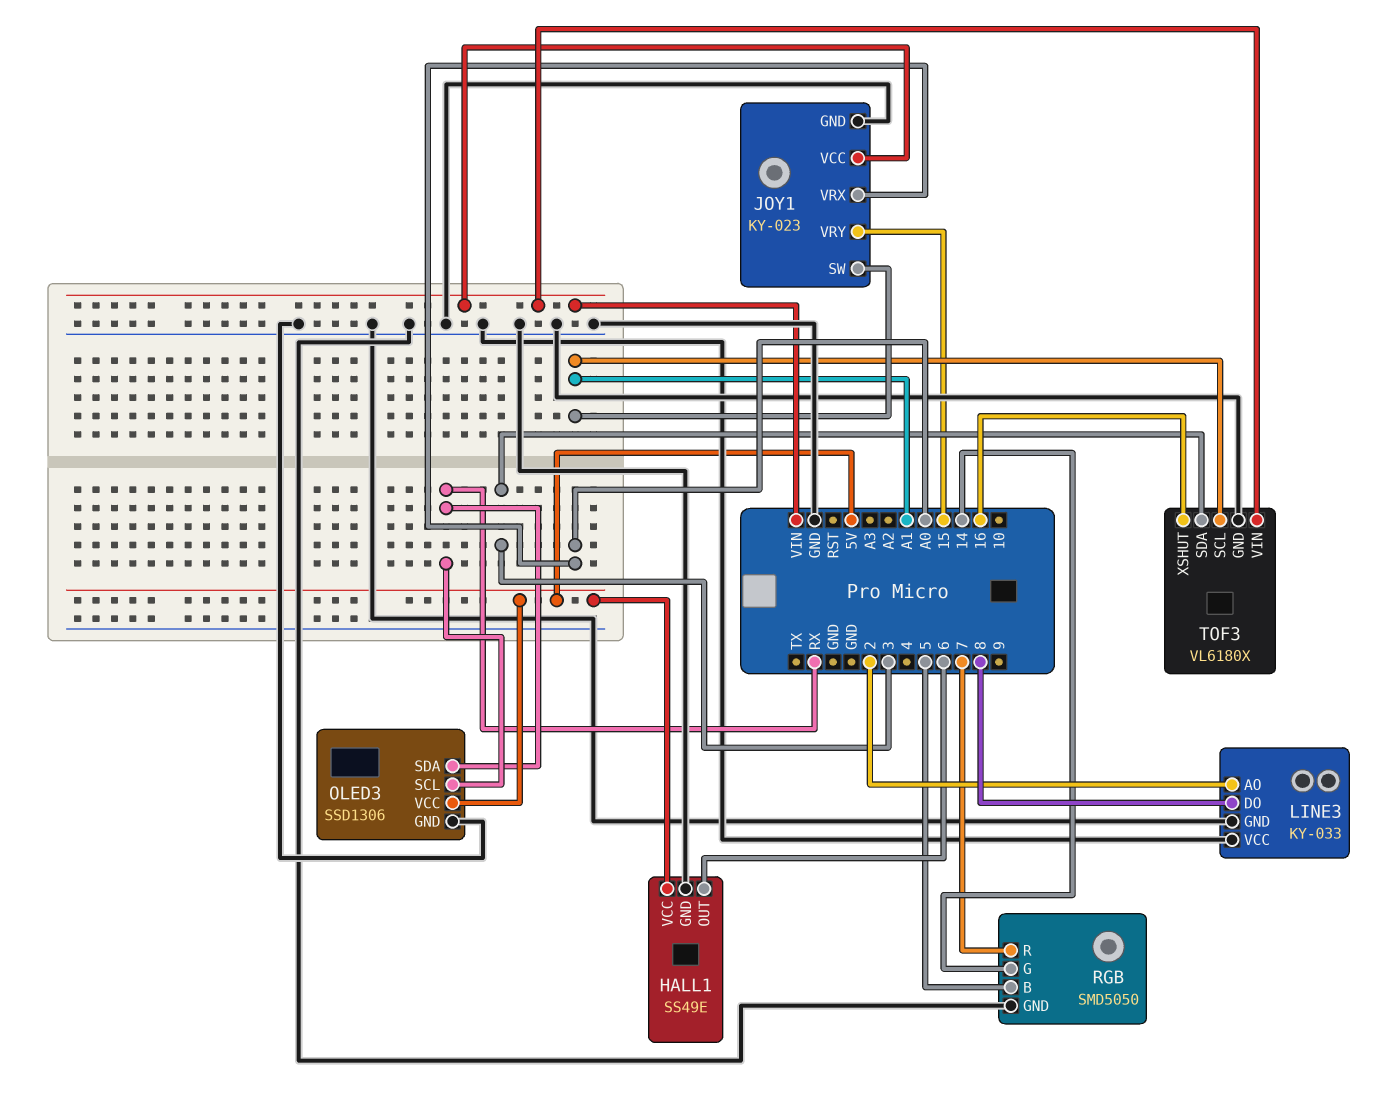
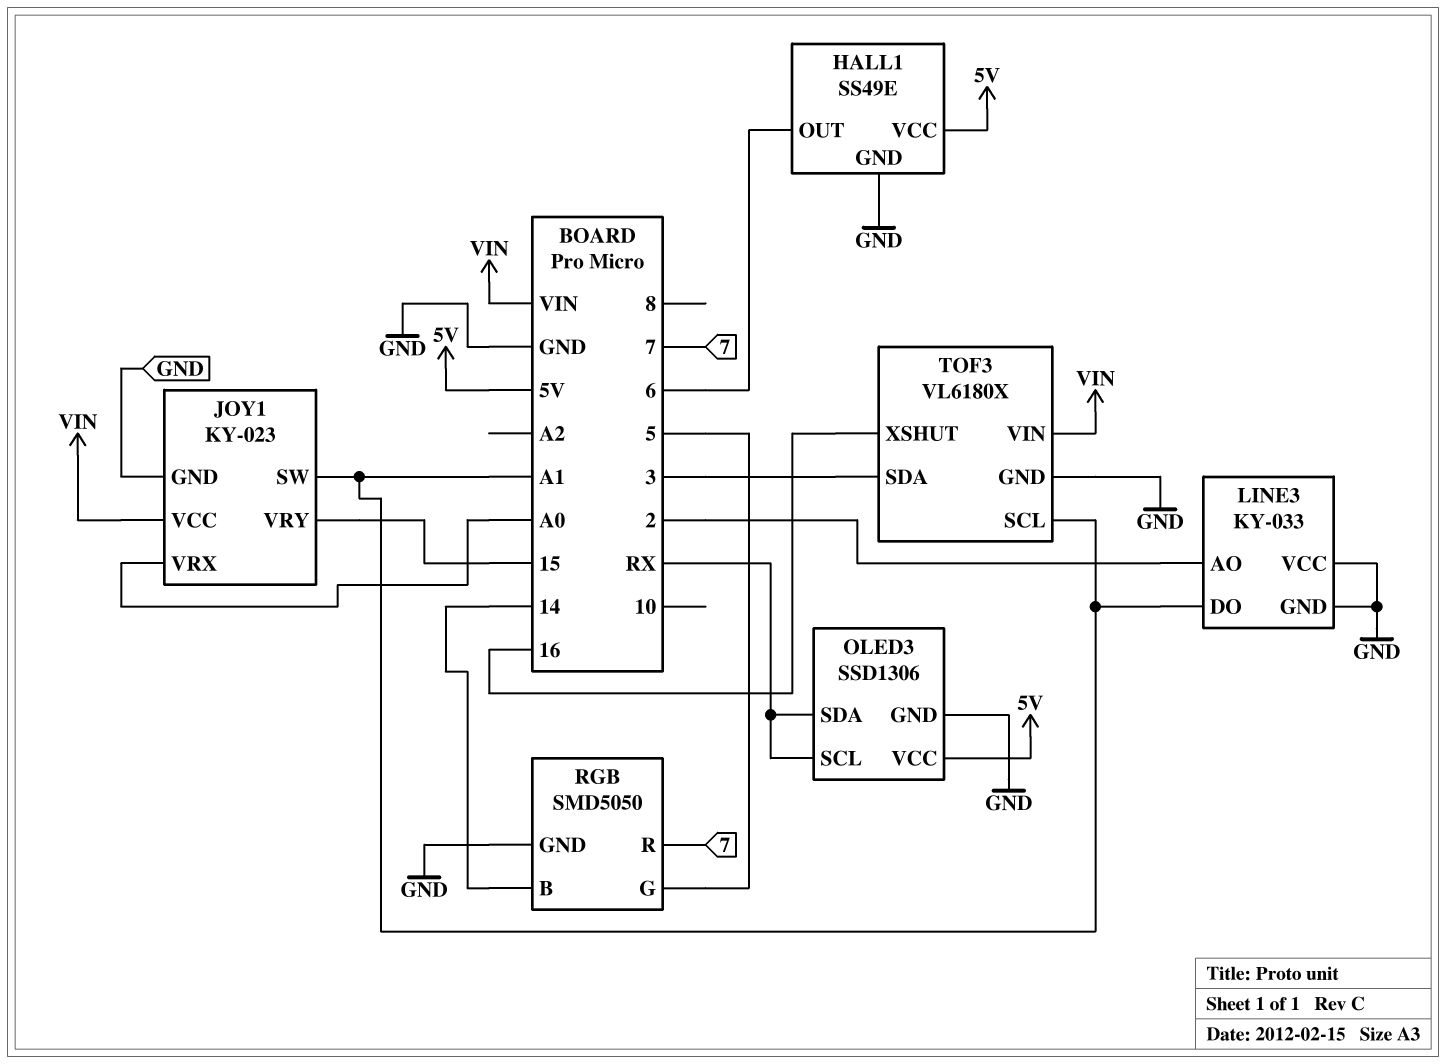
LINE3 pin DO: 8 -> A1
RGB pin B: 5 -> 14
RGB pin G: 14 -> 5

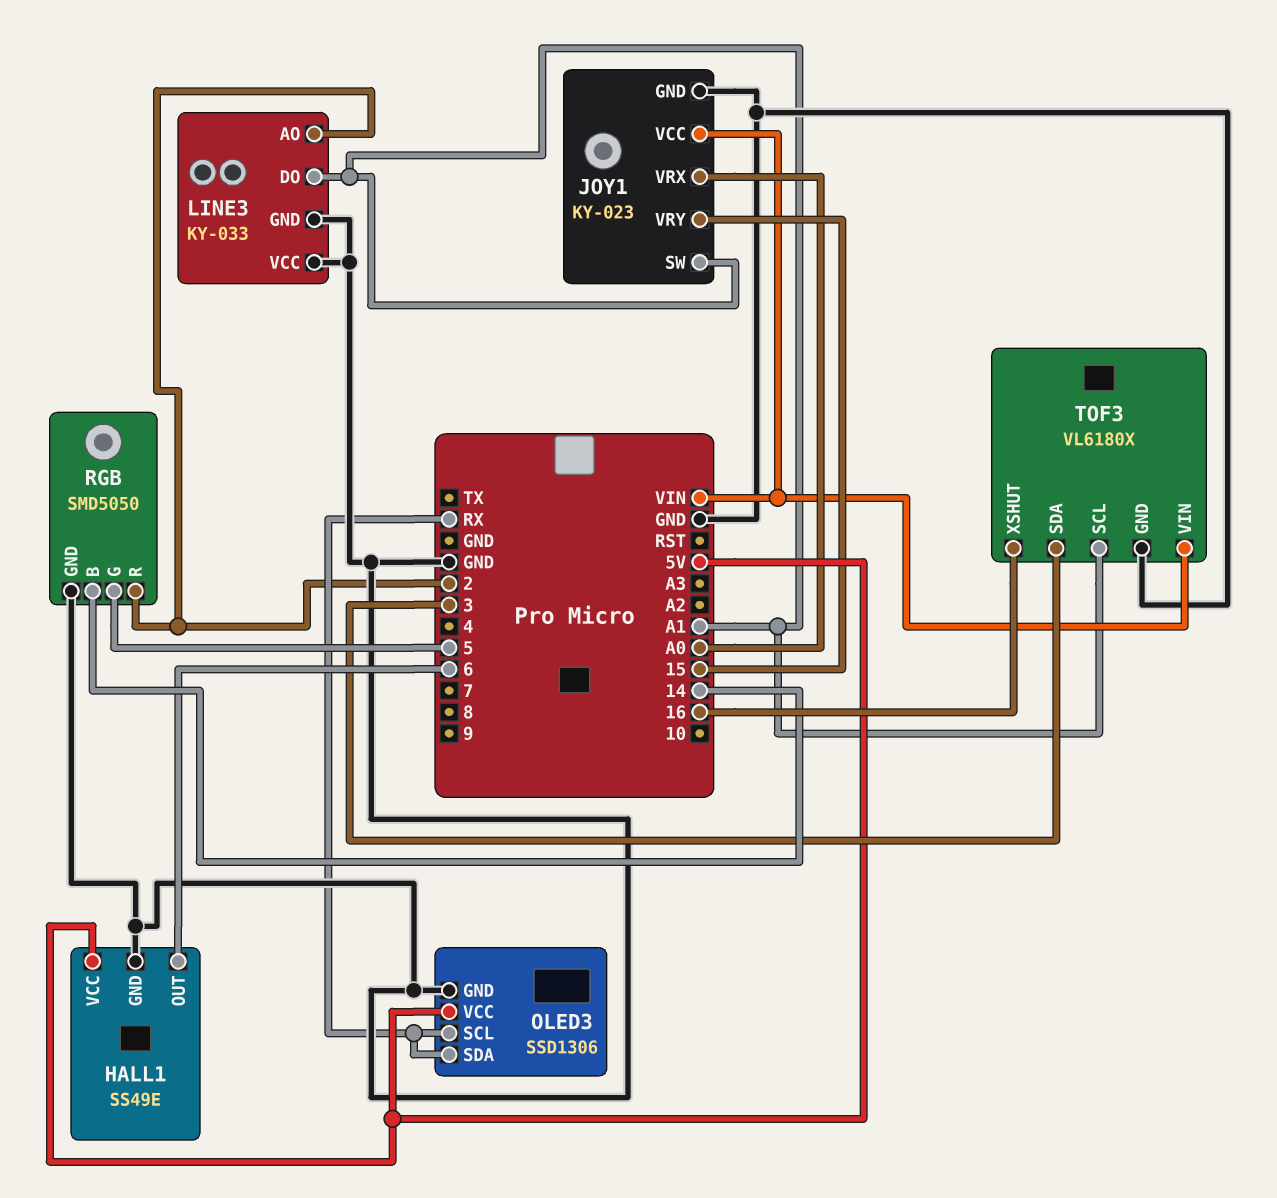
RGB pin R: 7 -> 2

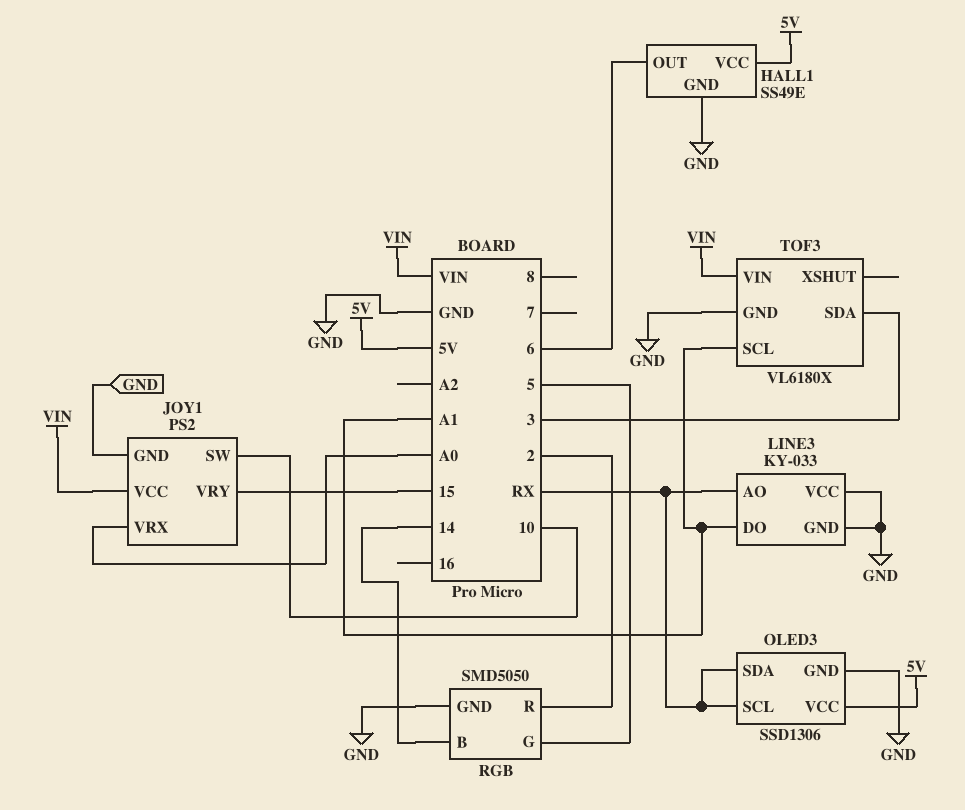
JOY1: KY-023 -> PS2
JOY1 pin SW: A1 -> 10
LINE3 pin AO: 2 -> RX
TOF3 pin XSHUT: 16 -> none

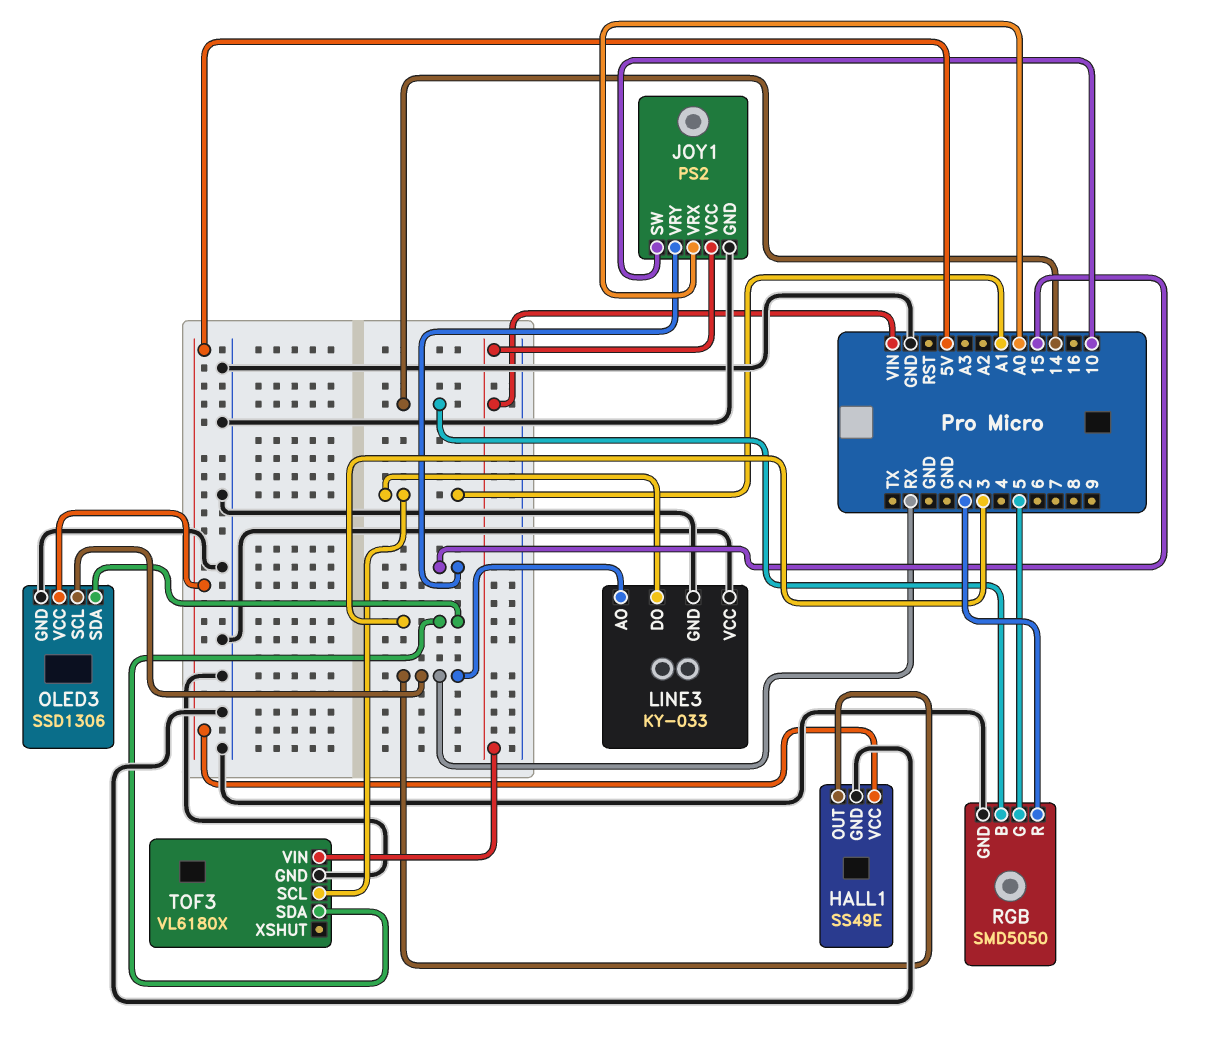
HALL1 pin OUT: 6 -> RX
OLED3 pin SDA: RX -> 3

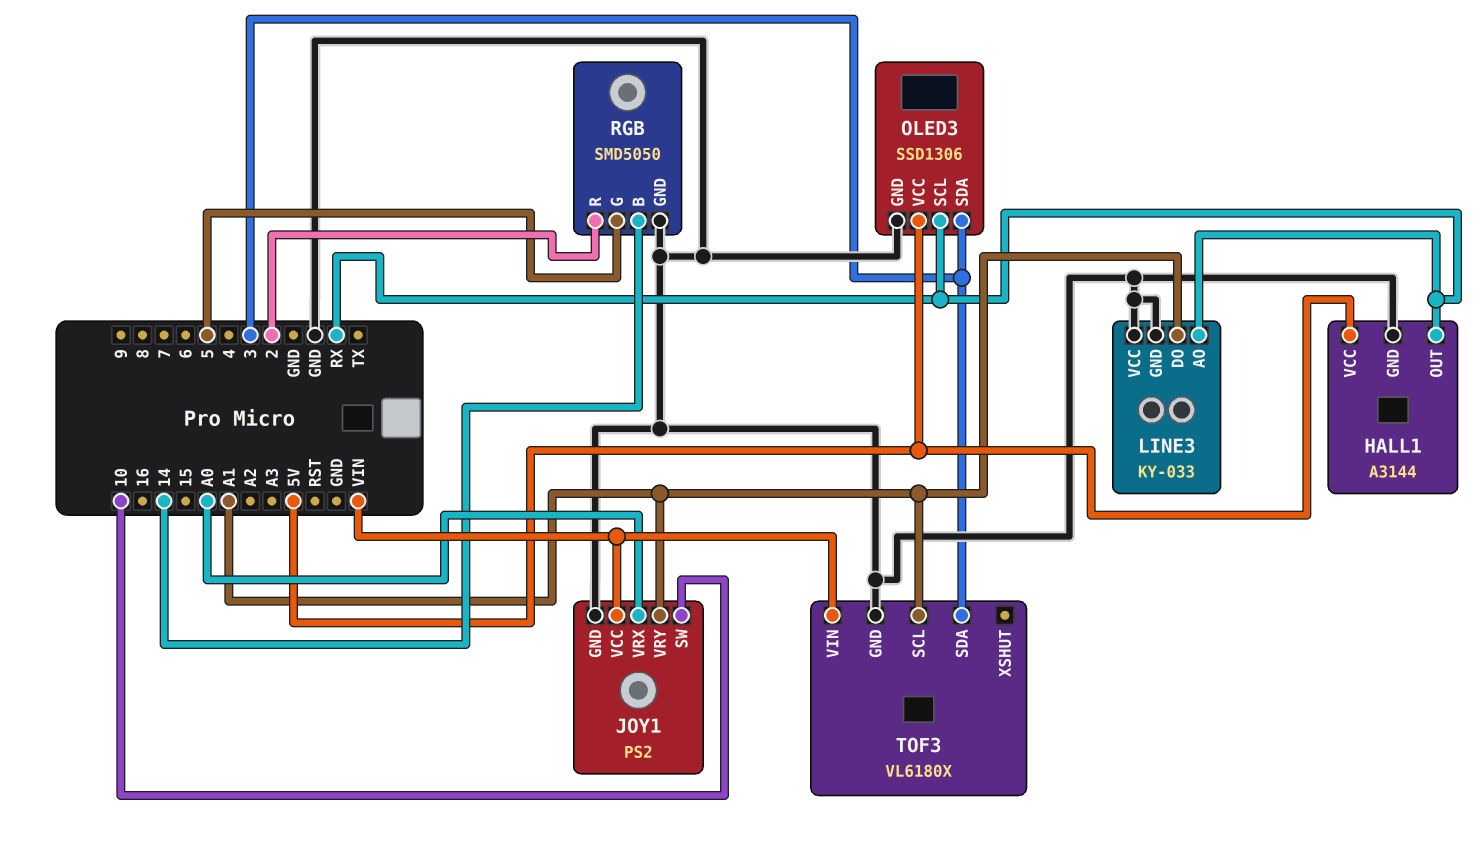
HALL1: SS49E -> A3144
JOY1 pin VRY: 15 -> A1

